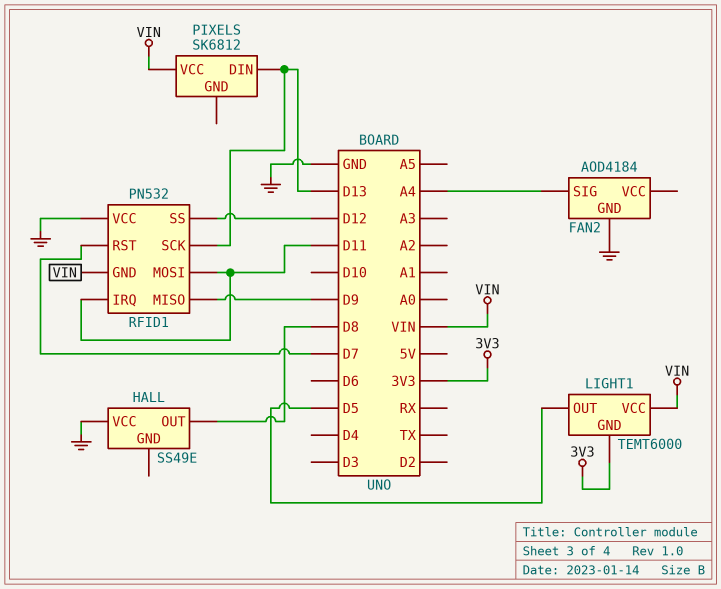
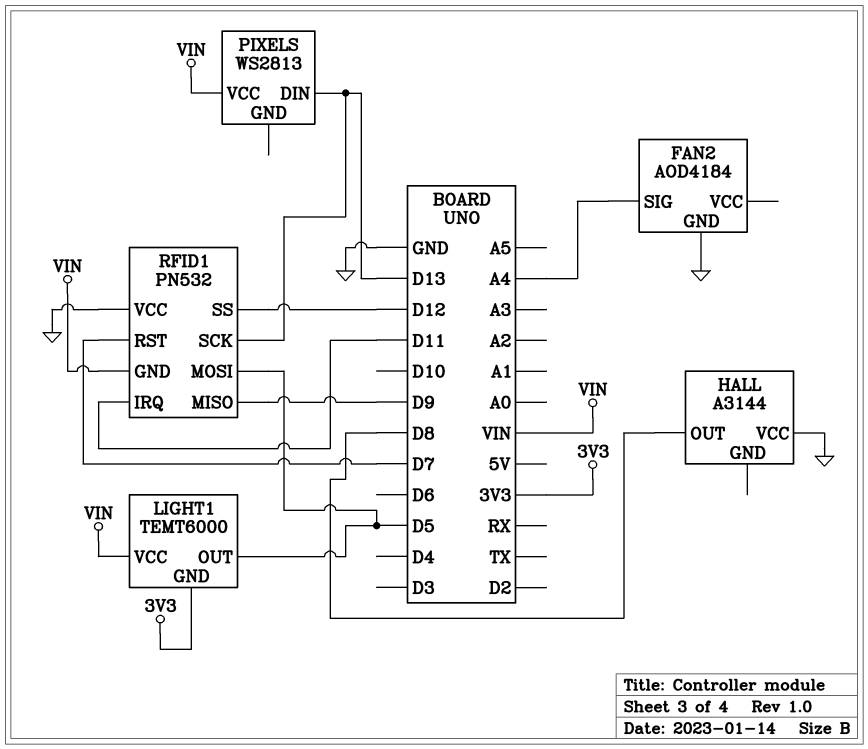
HALL: SS49E -> A3144
PIXELS: SK6812 -> WS2813
RFID1 pin MOSI: D11 -> D5

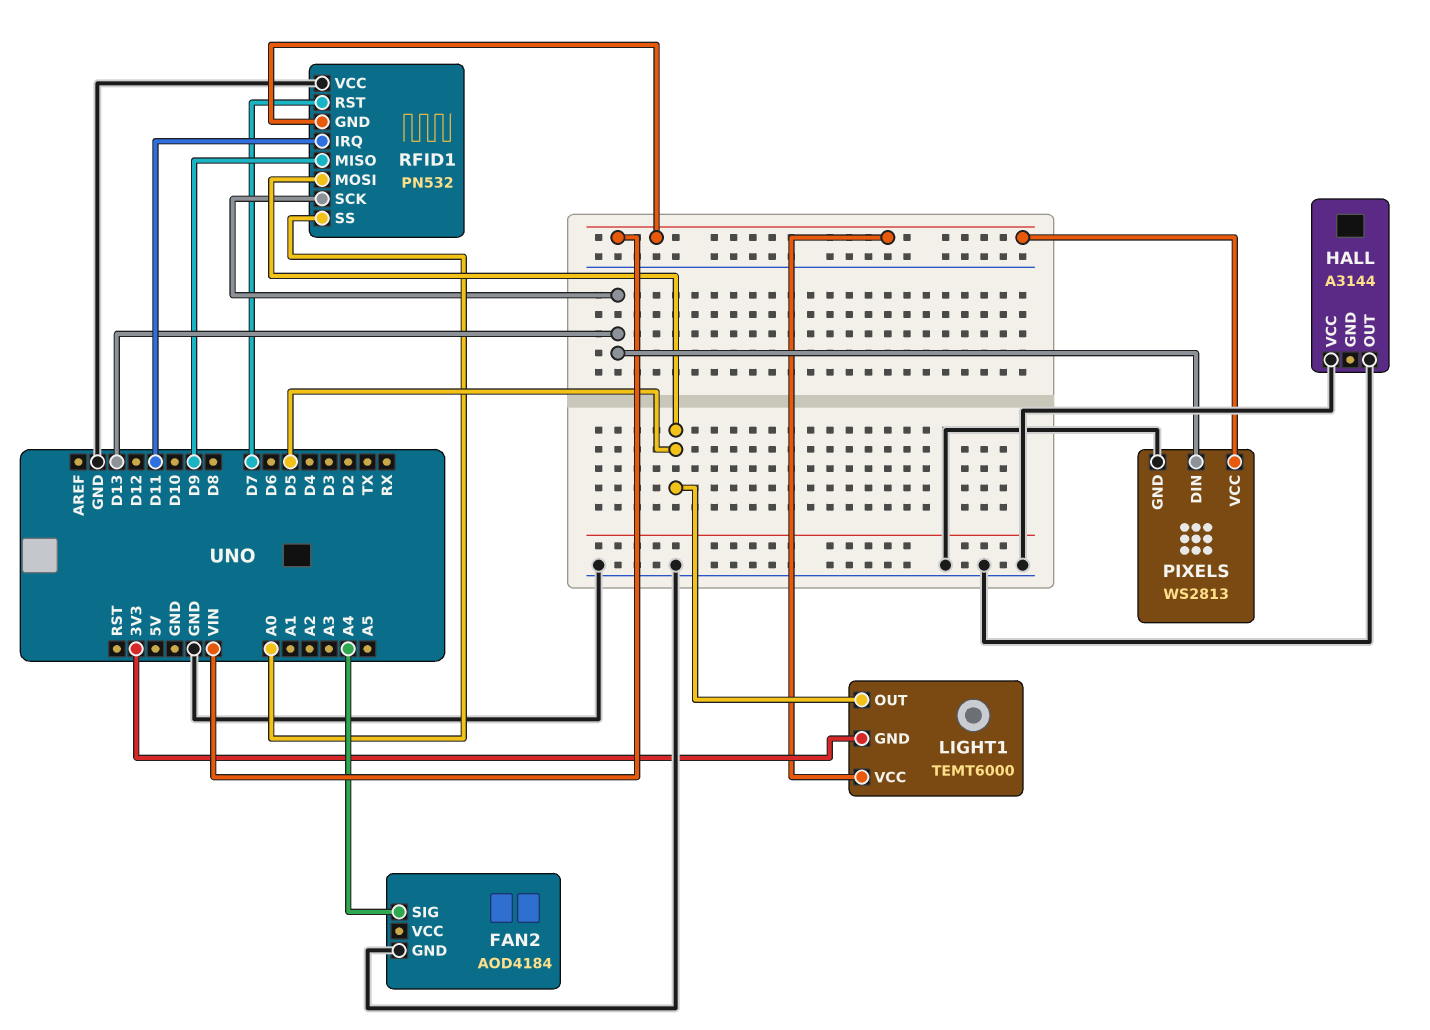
HALL pin OUT: D8 -> GND
PIXELS pin GND: none -> GND
RFID1 pin SS: D12 -> A0

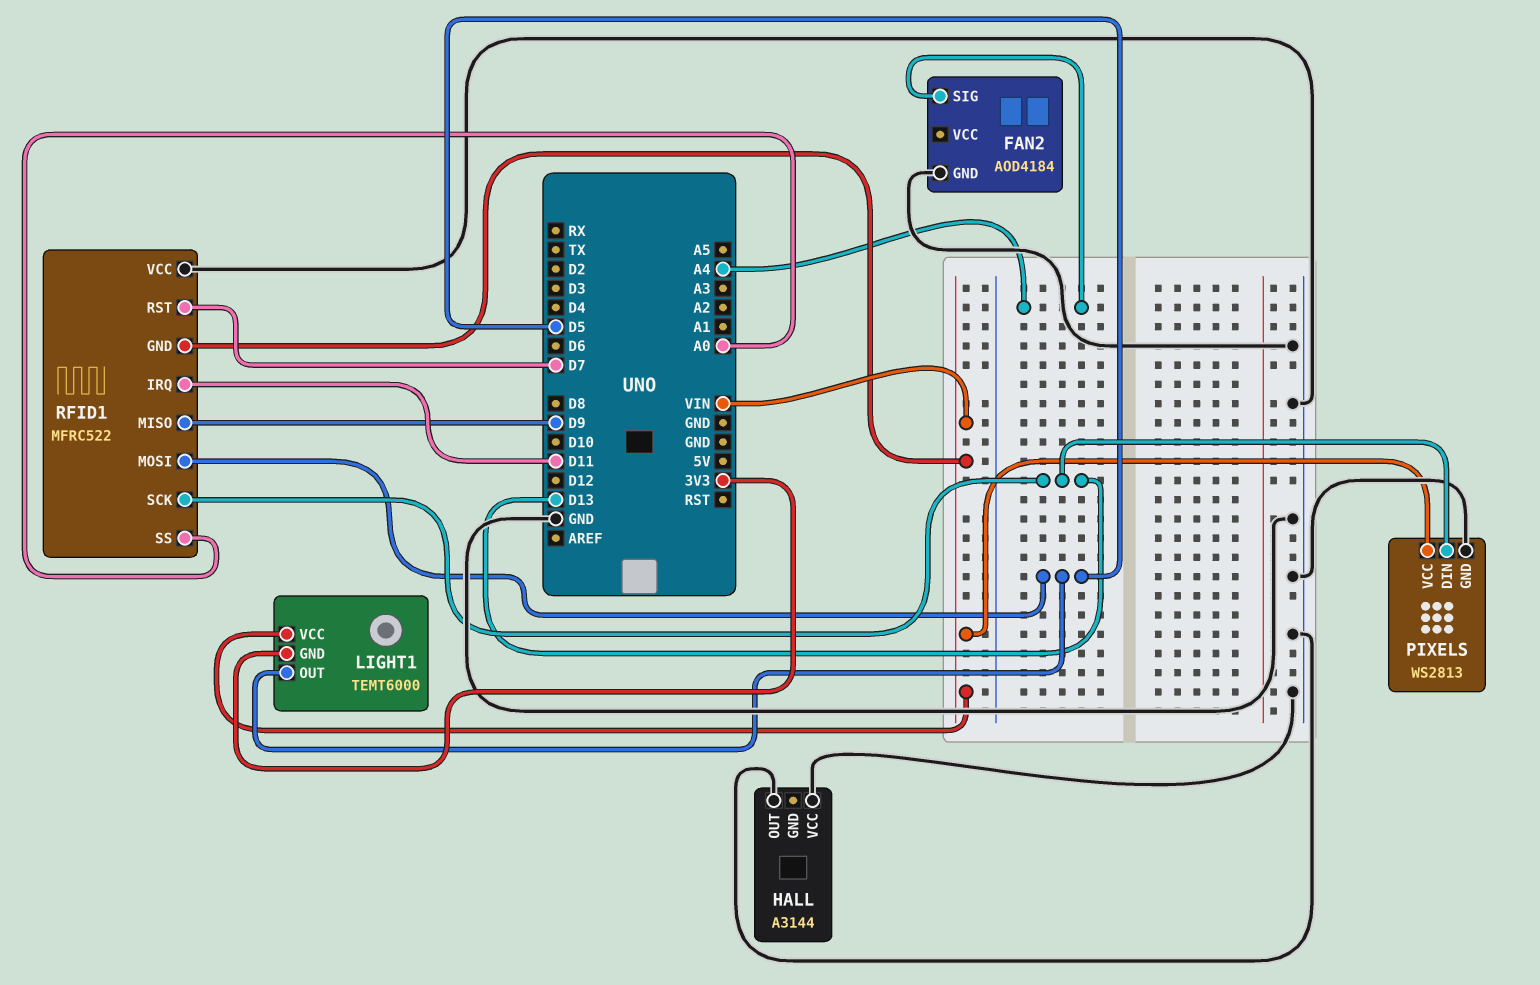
RFID1: PN532 -> MFRC522

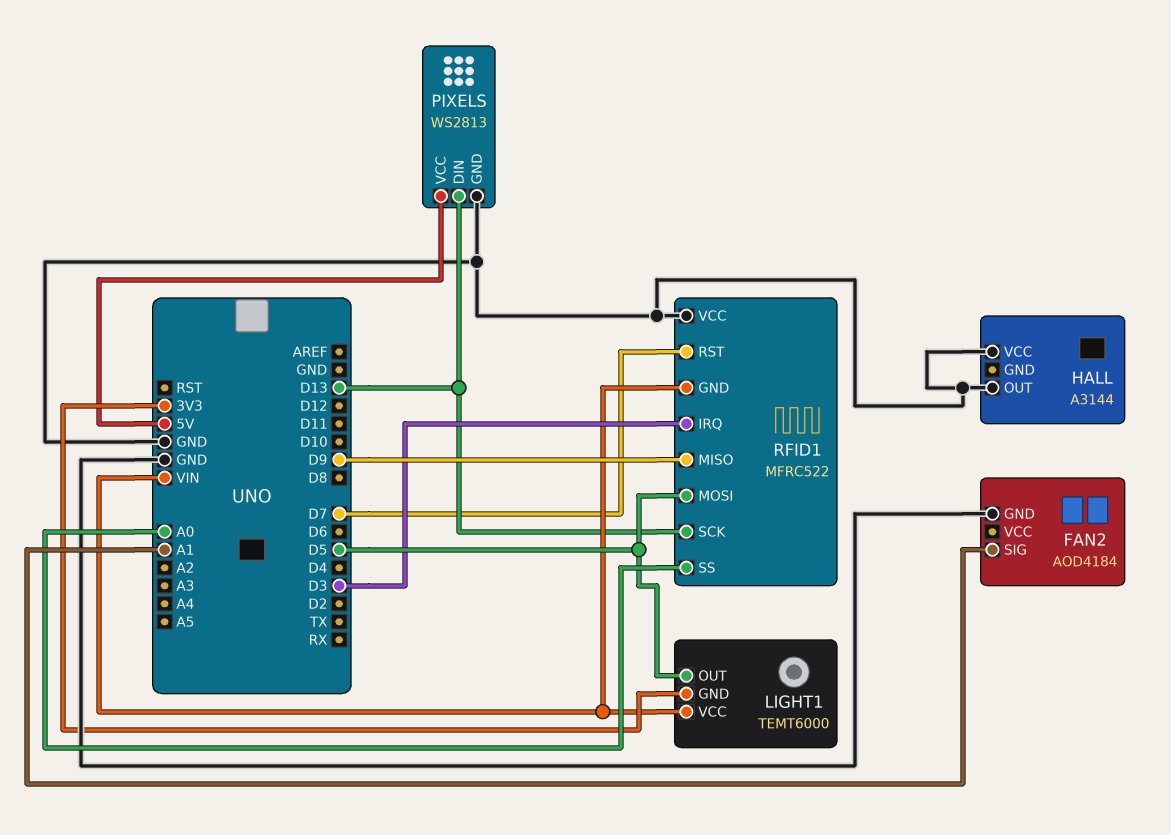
FAN2 pin SIG: A4 -> A1
PIXELS pin VCC: VIN -> 5V
RFID1 pin IRQ: D11 -> D3

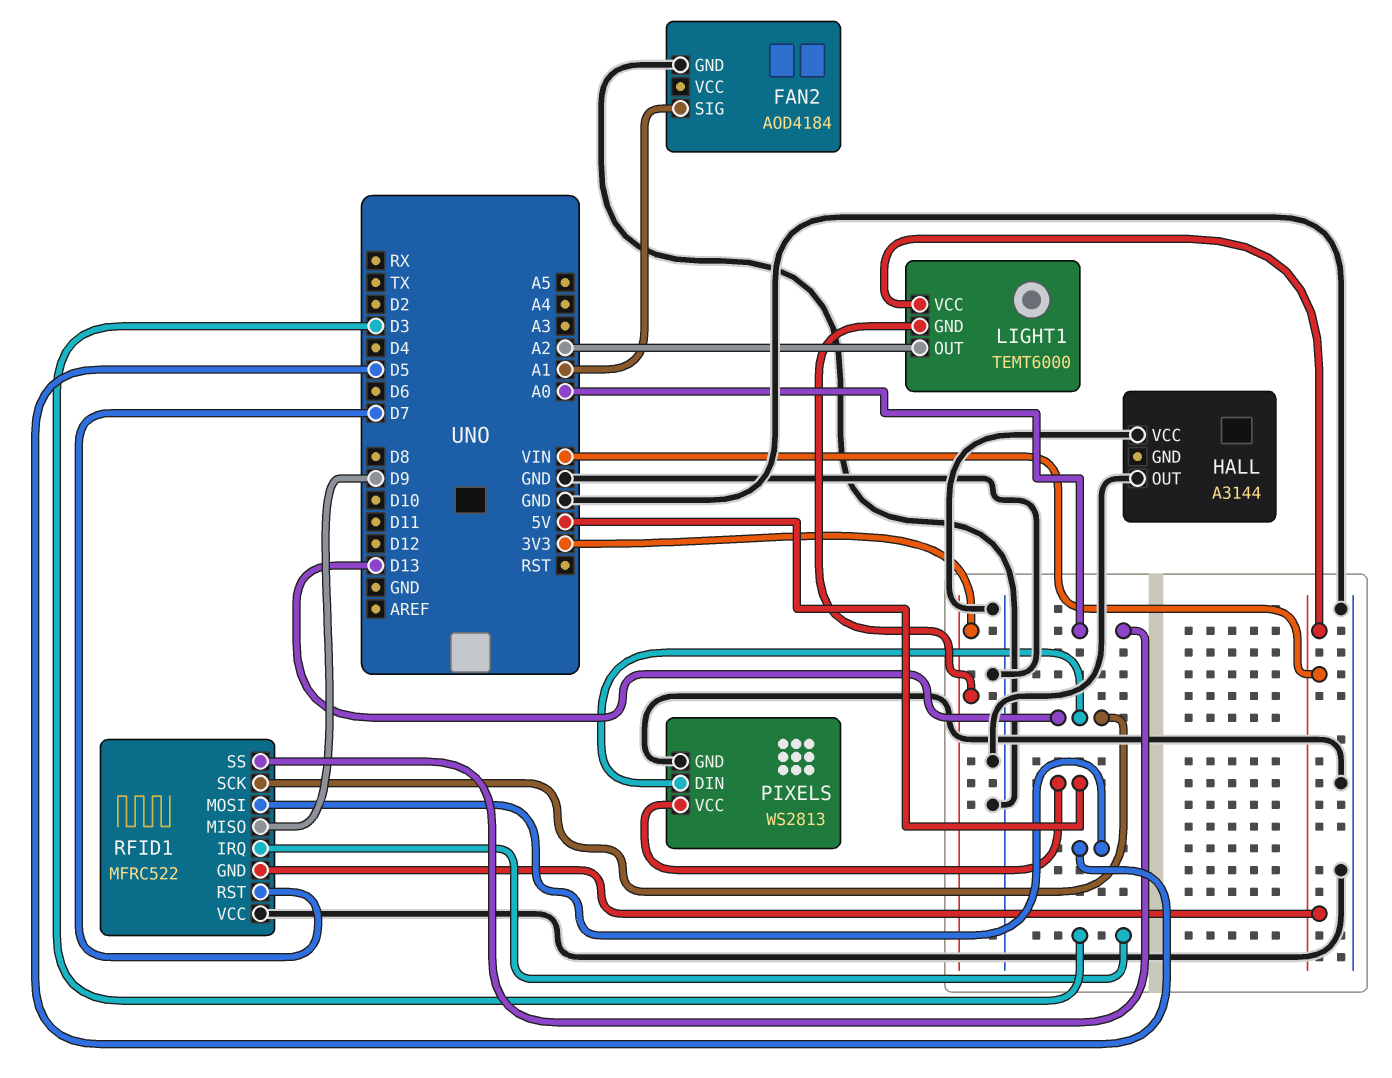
LIGHT1 pin OUT: D5 -> A2

